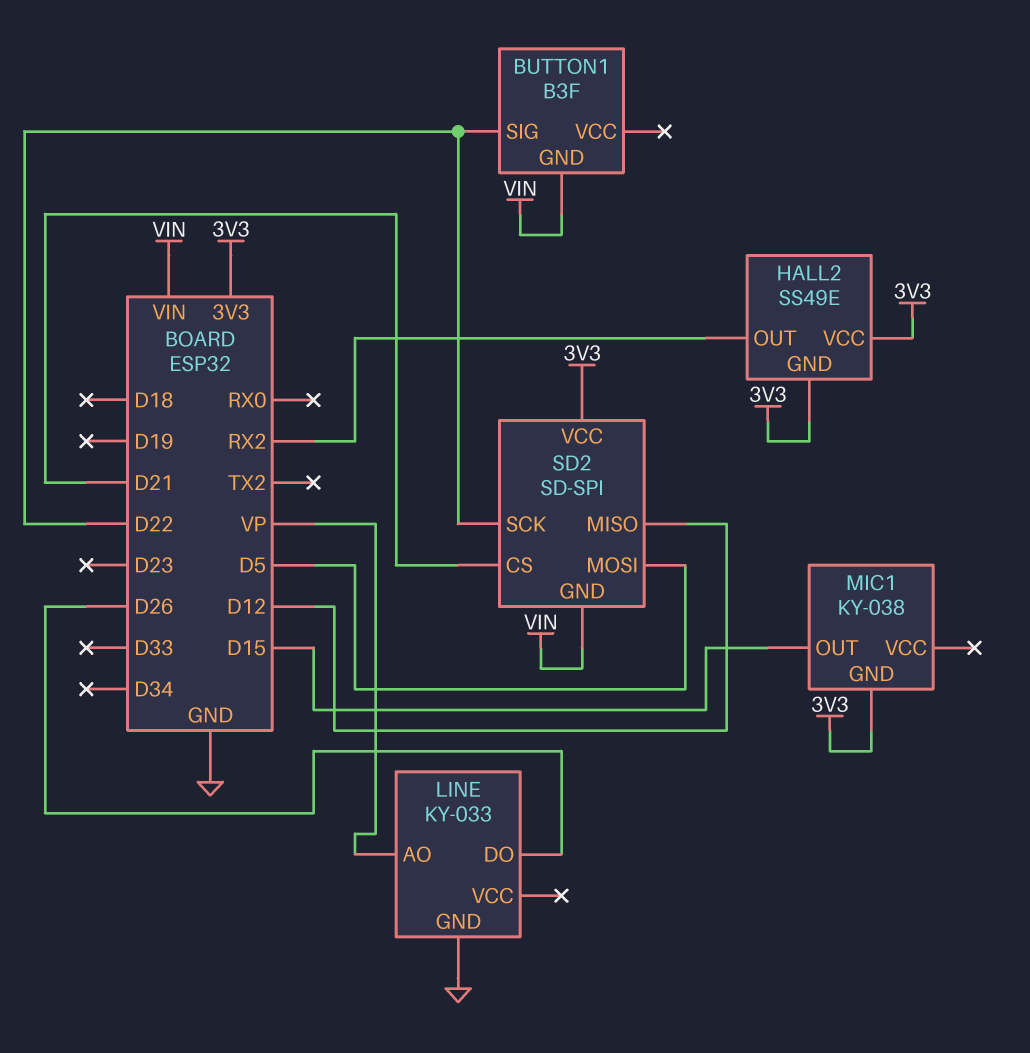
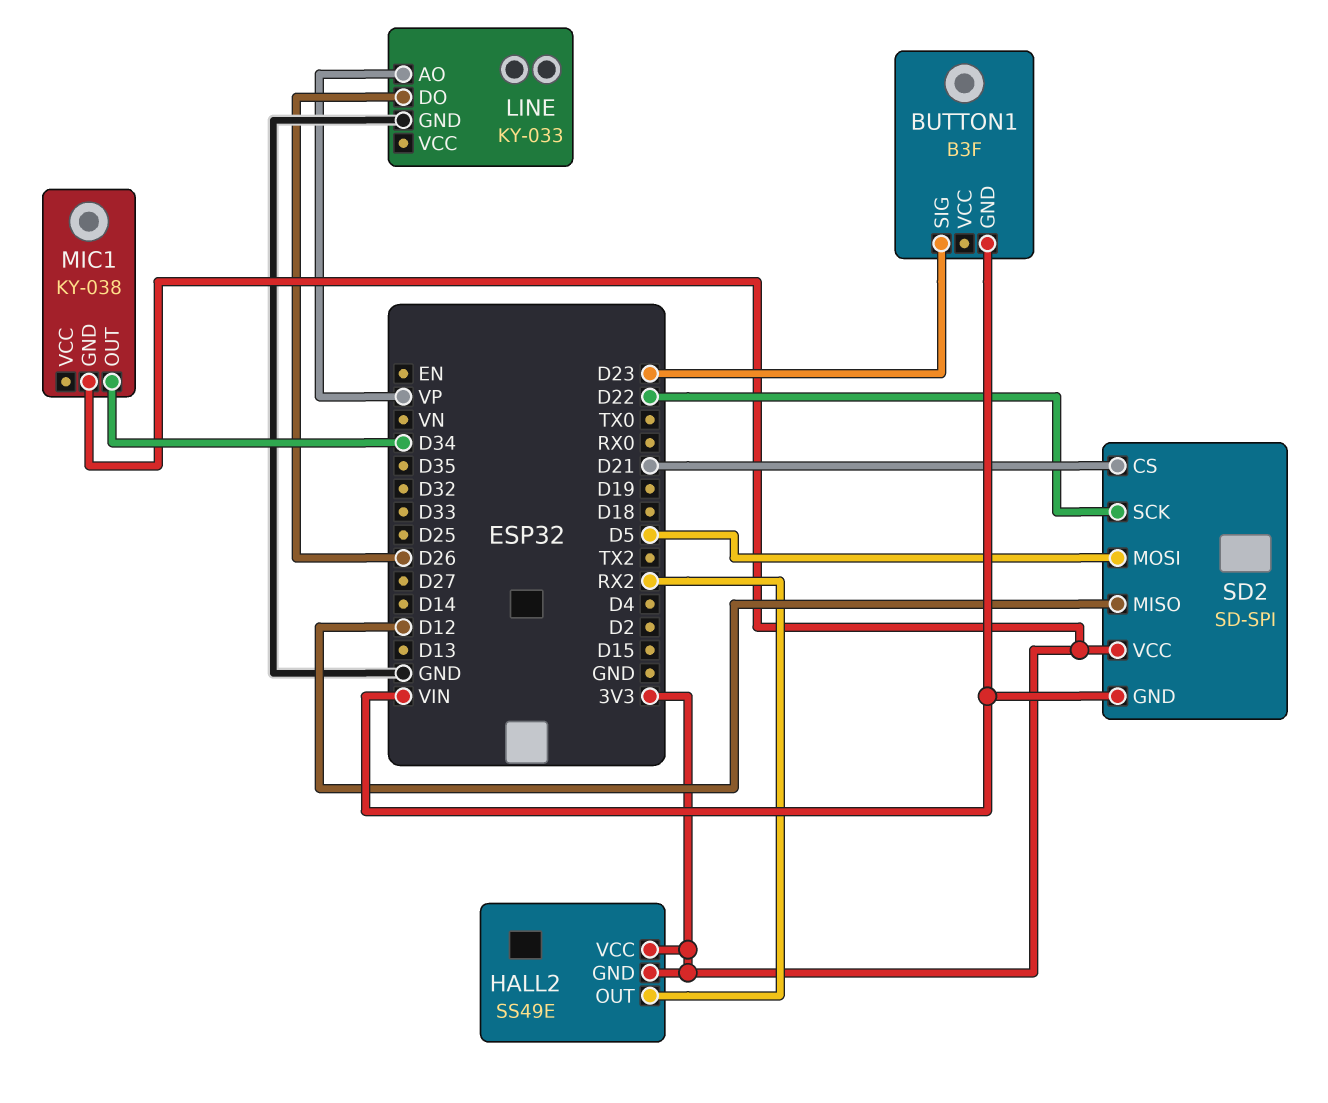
BUTTON1 pin SIG: D22 -> D23
MIC1 pin OUT: D15 -> D34

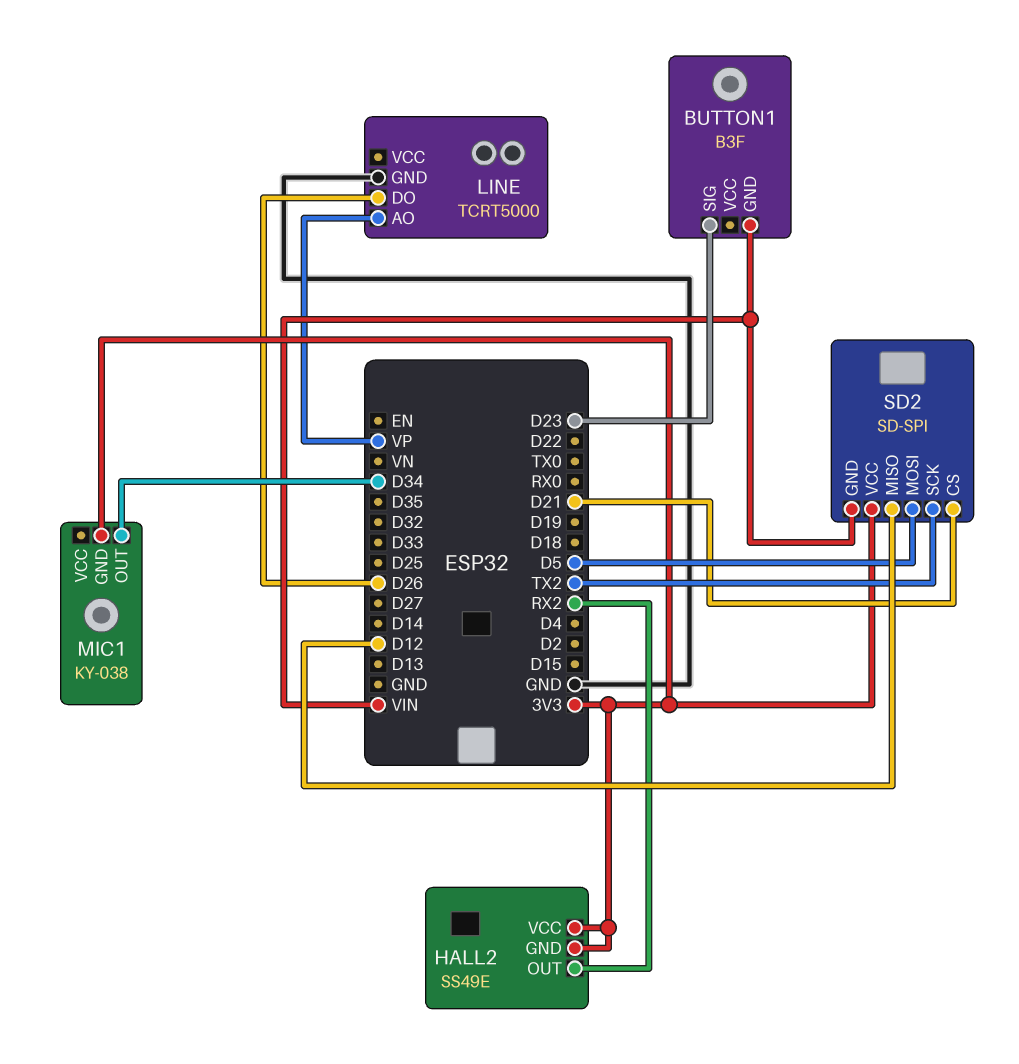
LINE: KY-033 -> TCRT5000
SD2 pin SCK: D22 -> TX2

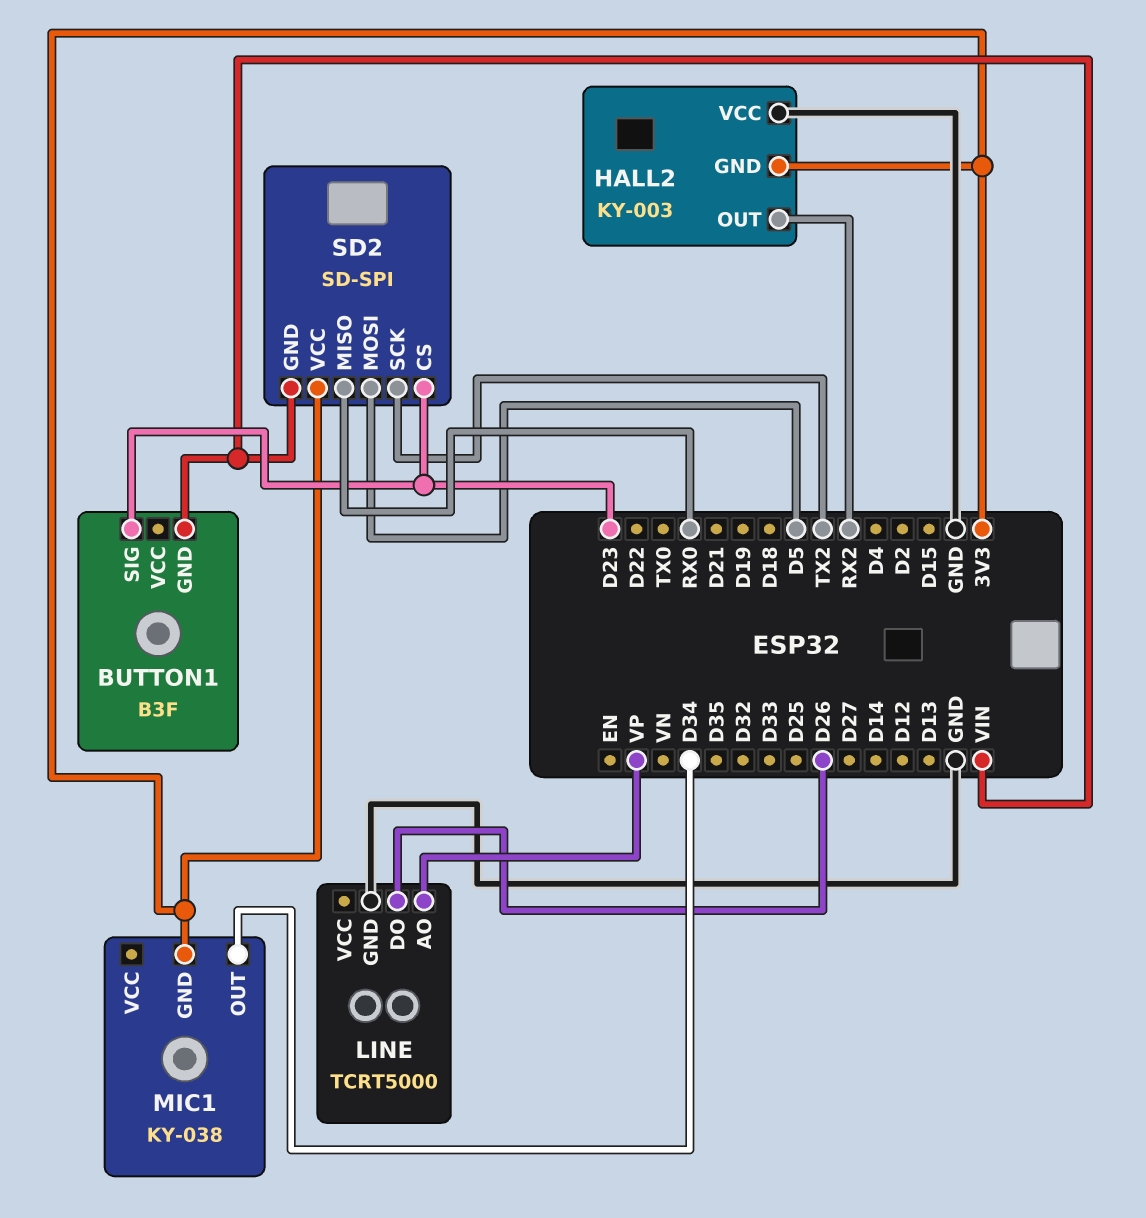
HALL2: SS49E -> KY-003
HALL2 pin VCC: 3V3 -> GND
SD2 pin CS: D21 -> D23
SD2 pin MISO: D12 -> RX0

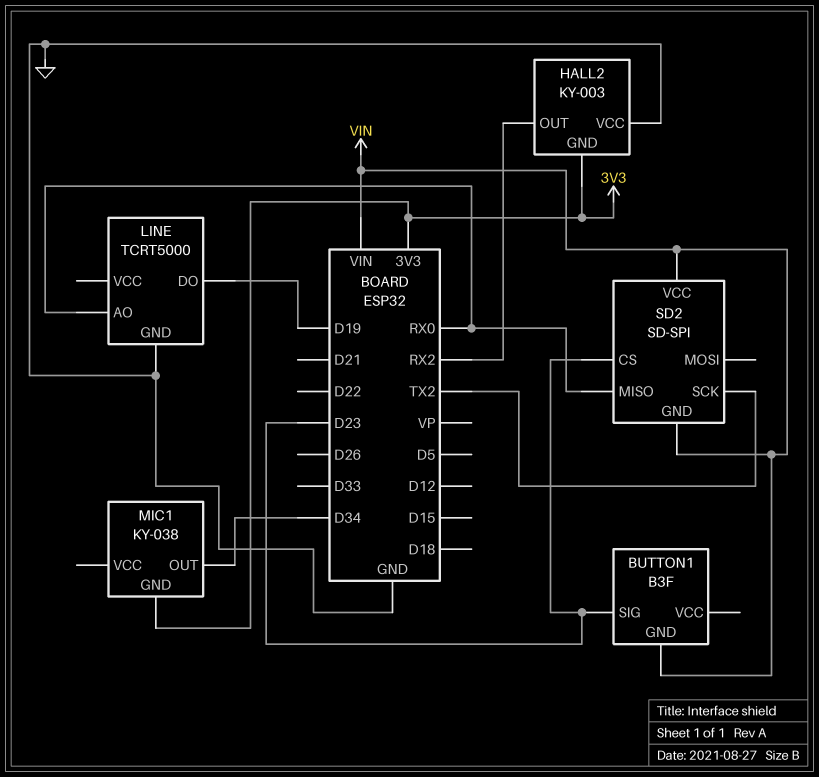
LINE pin AO: VP -> RX0
LINE pin DO: D26 -> D19
SD2 pin MOSI: D5 -> none
SD2 pin VCC: 3V3 -> VIN

